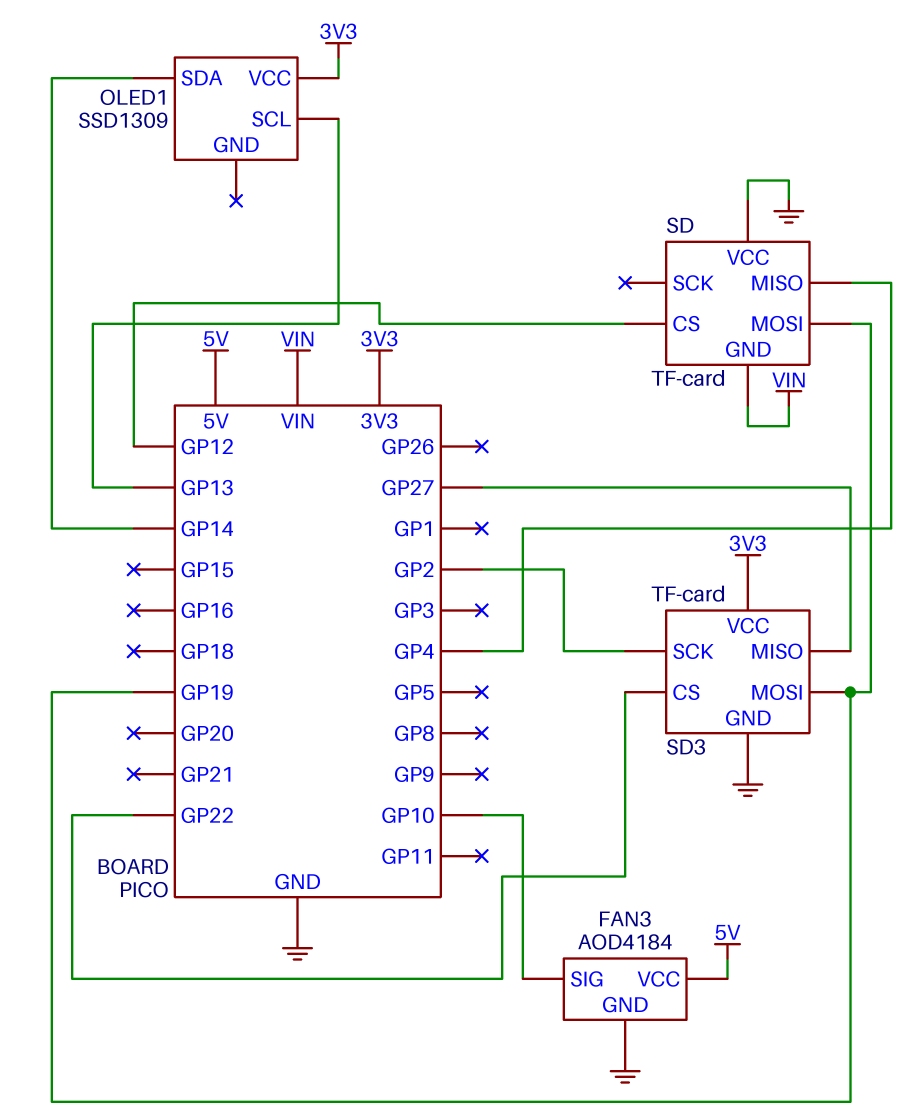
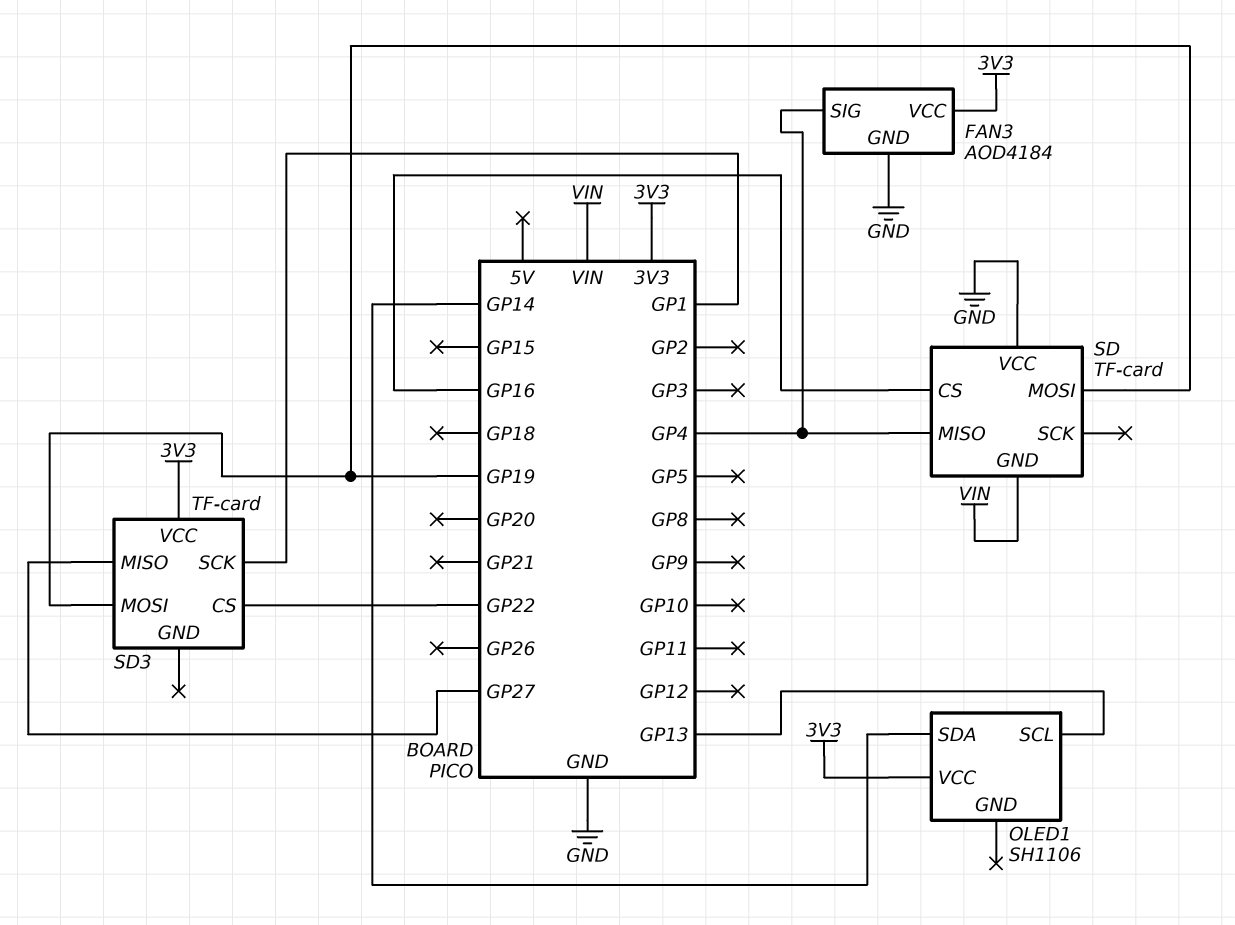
FAN3 pin SIG: GP10 -> GP4
FAN3 pin VCC: 5V -> 3V3
OLED1: SSD1309 -> SH1106
SD pin CS: GP12 -> GP16
SD3 pin GND: GND -> none
SD3 pin SCK: GP2 -> GP1

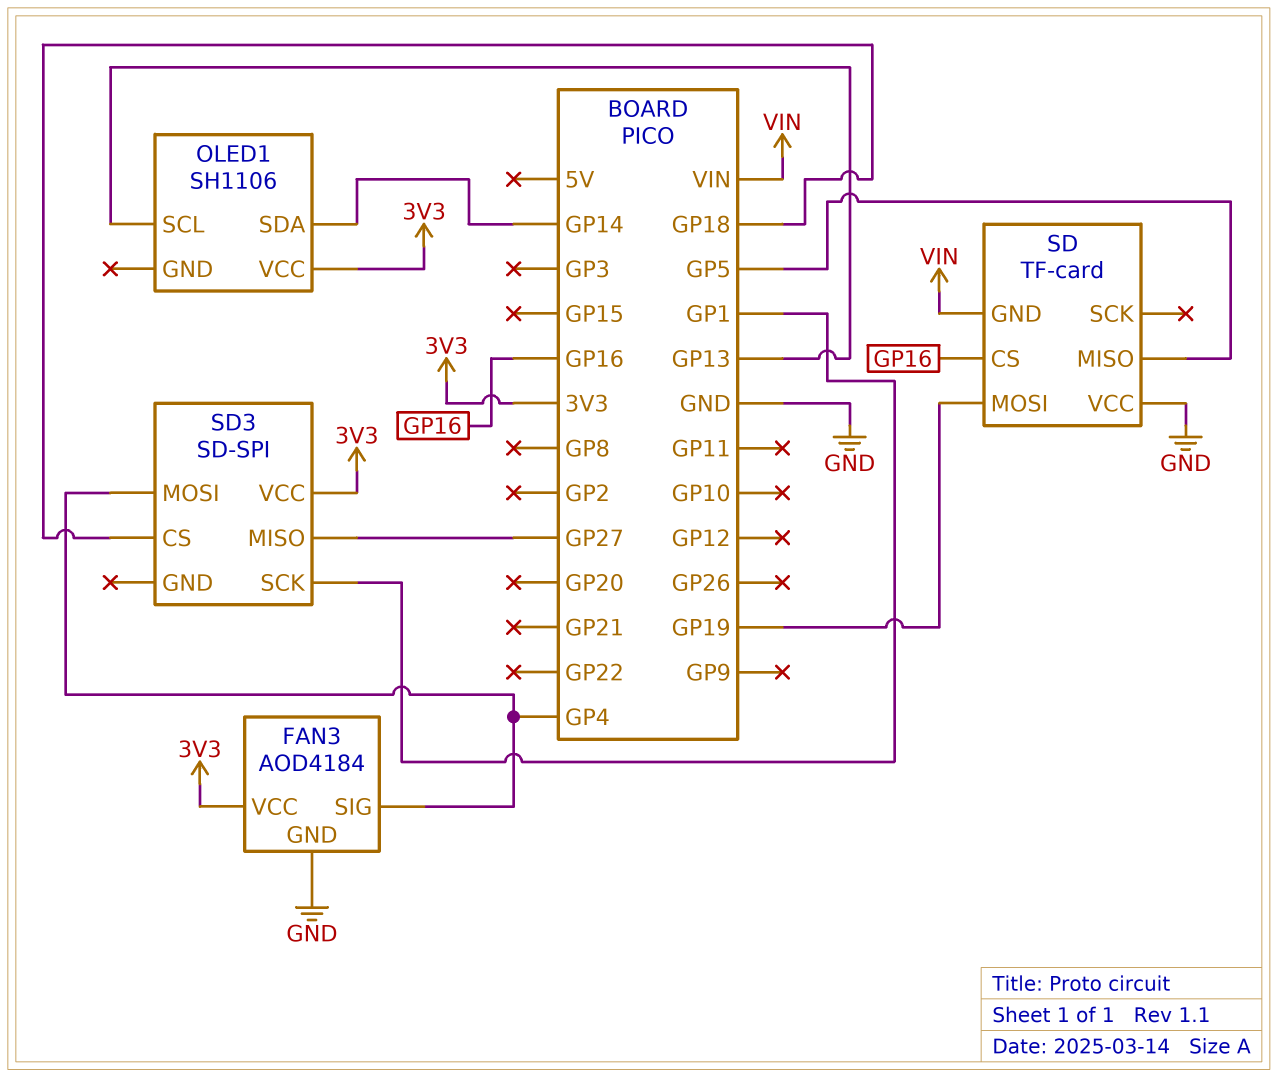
SD pin MISO: GP4 -> GP5
SD3: TF-card -> SD-SPI
SD3 pin CS: GP22 -> GP18
SD3 pin MOSI: GP19 -> GP4

